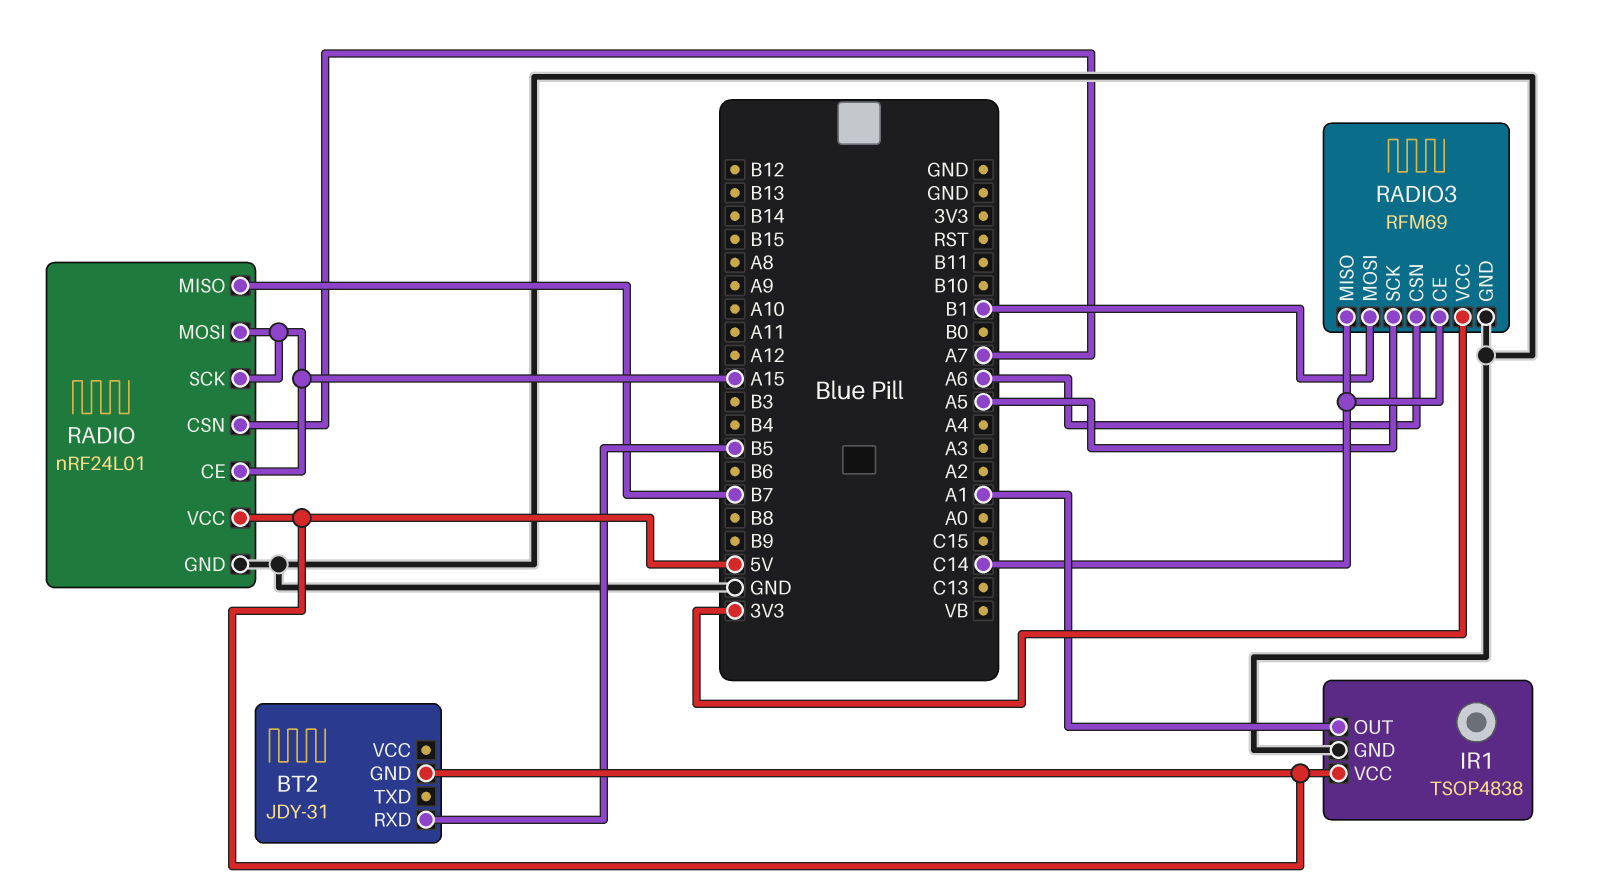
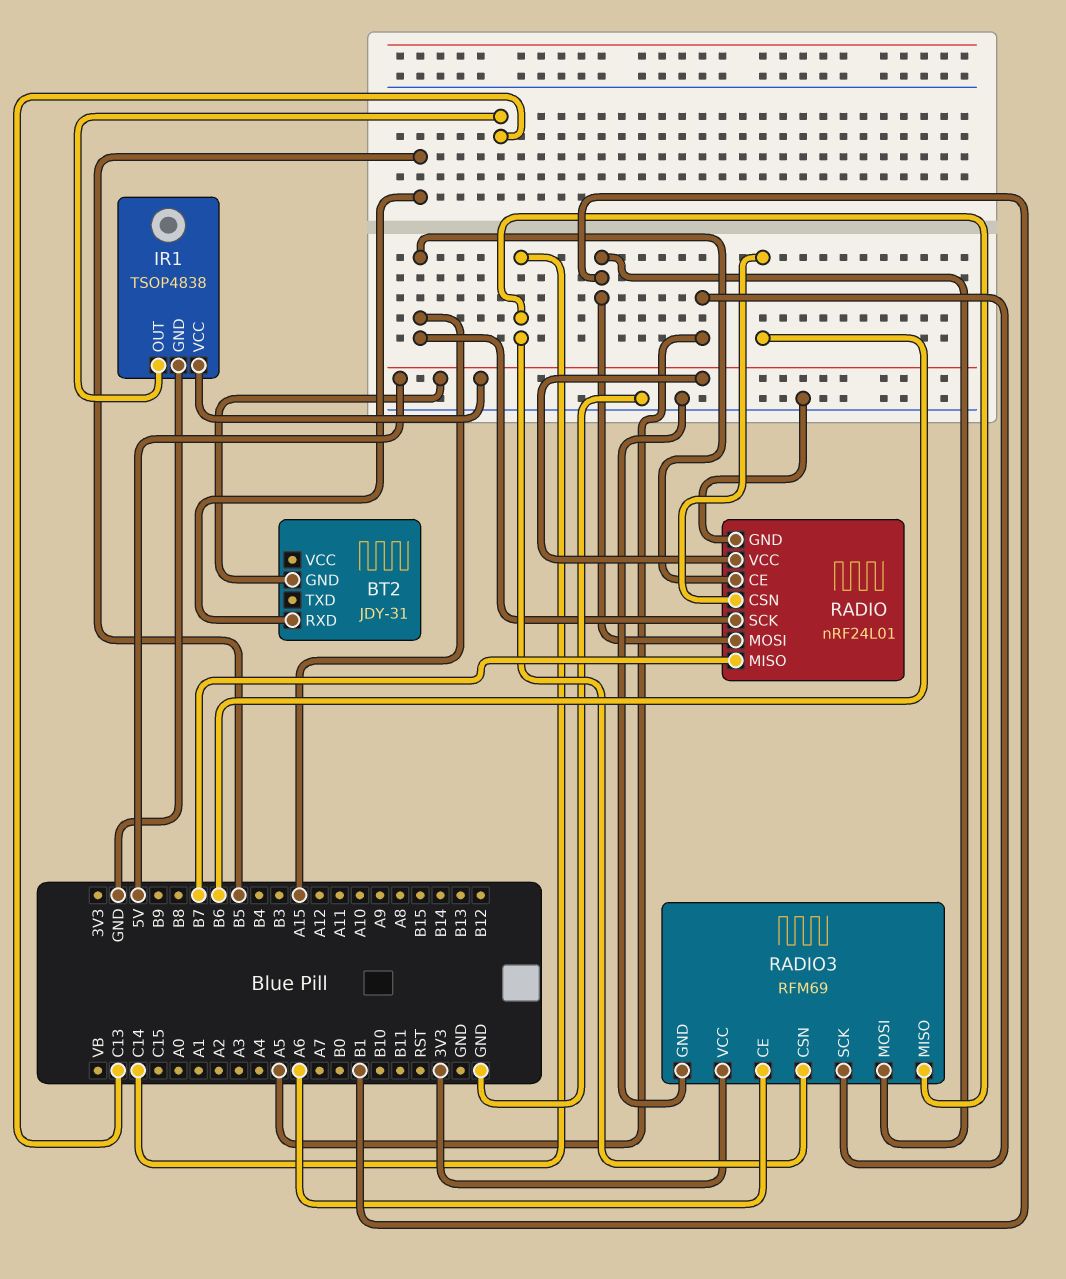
IR1 pin OUT: A1 -> C13
RADIO pin CSN: A7 -> B6
RADIO pin MOSI: A15 -> B1
RADIO3 pin CE: C14 -> A6
RADIO3 pin CSN: A6 -> C14

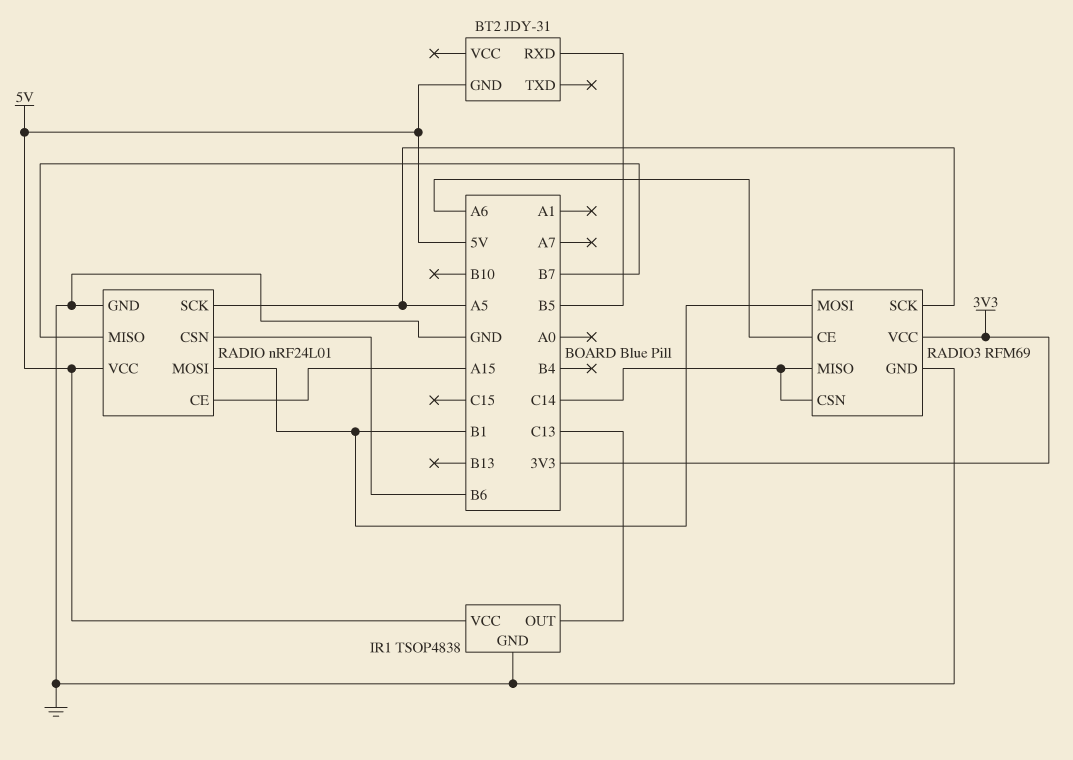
RADIO pin SCK: A15 -> A5

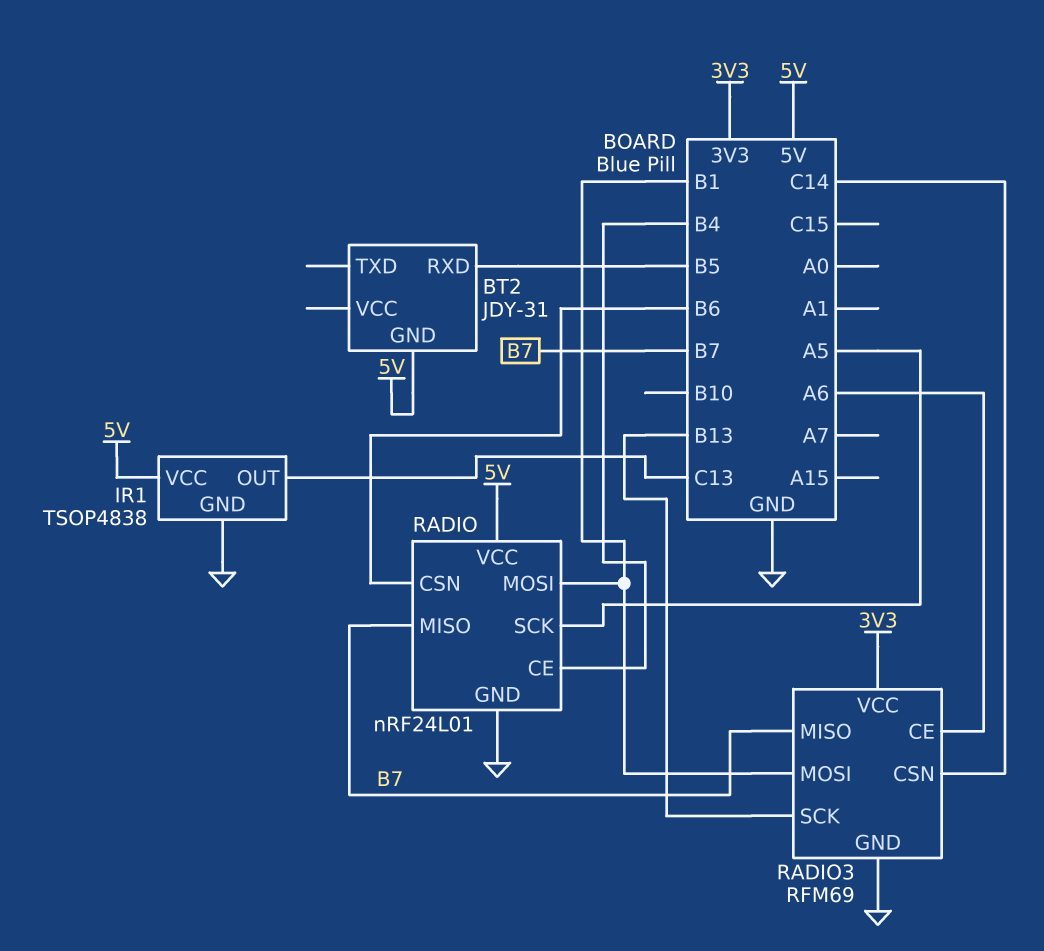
RADIO pin CE: A15 -> B4
RADIO3 pin MISO: C14 -> B7
RADIO3 pin SCK: A5 -> B13

